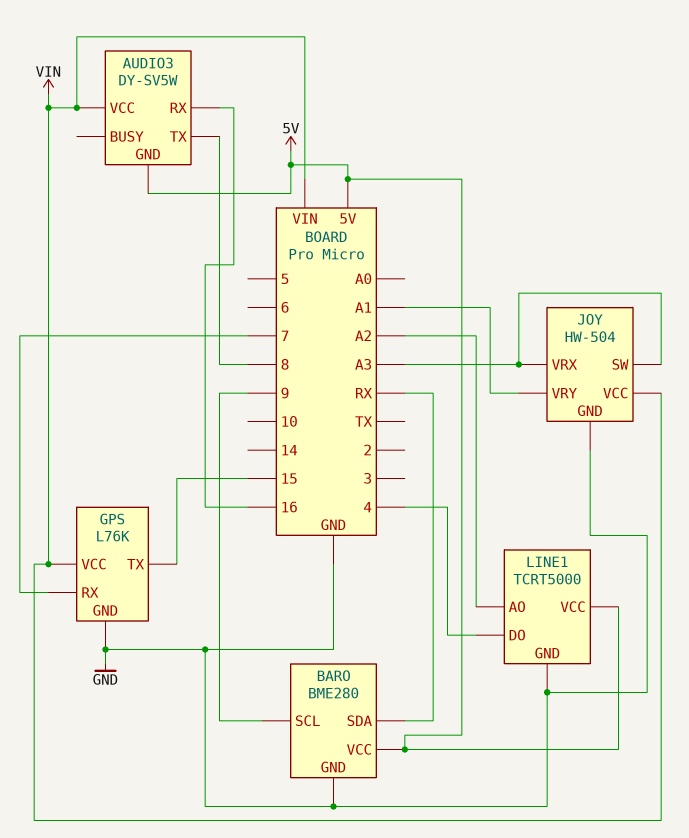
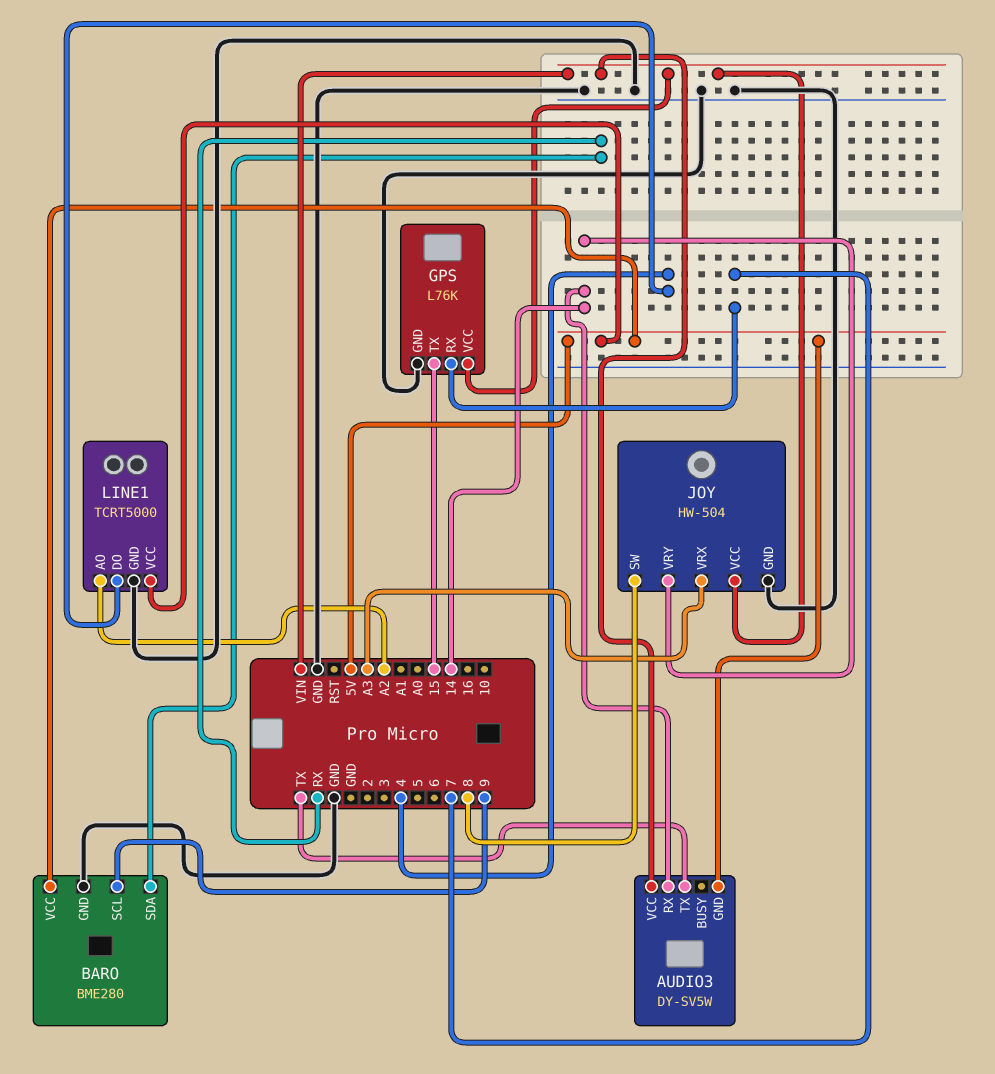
AUDIO3 pin RX: 16 -> 14
AUDIO3 pin TX: 8 -> TX
JOY pin SW: A3 -> 8
JOY pin VRY: A1 -> 14

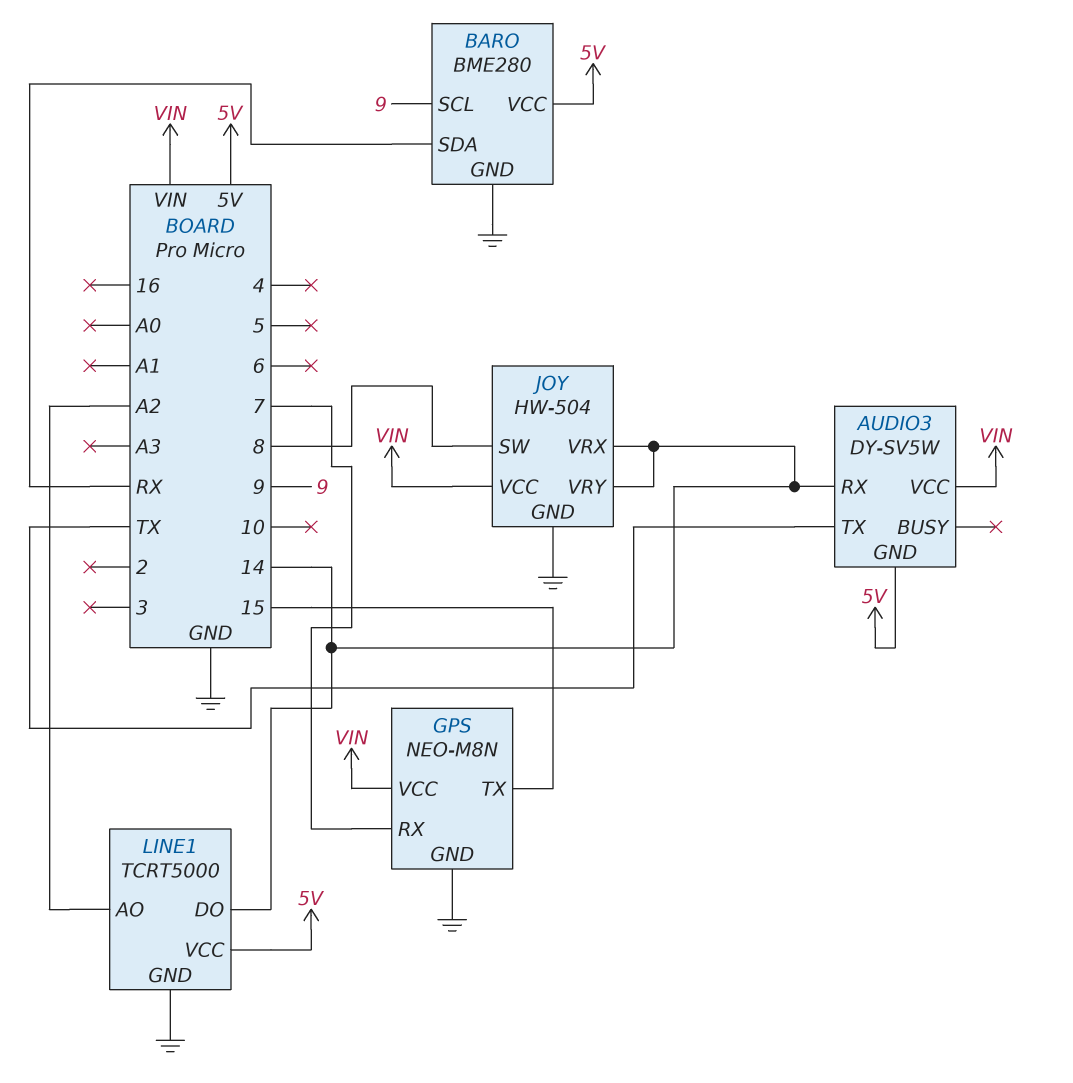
GPS: L76K -> NEO-M8N
JOY pin VRX: A3 -> 14
LINE1 pin DO: 4 -> 14

